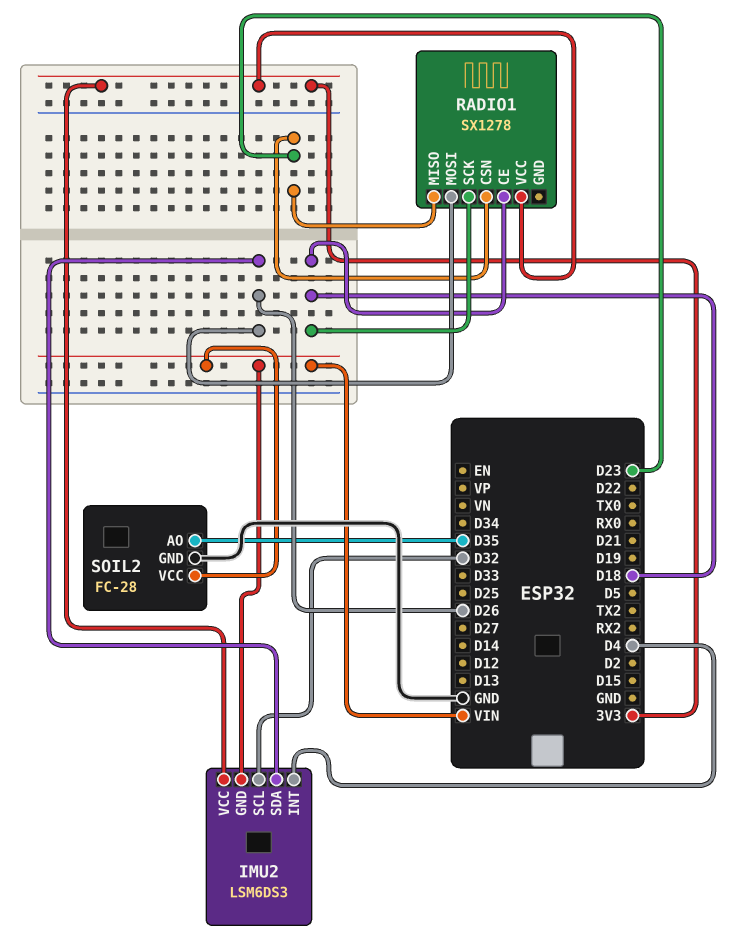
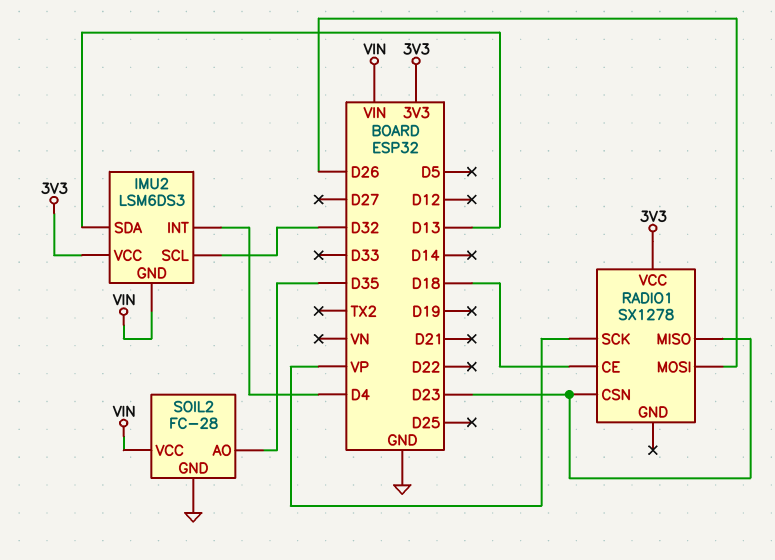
IMU2 pin SDA: D26 -> D13
RADIO1 pin SCK: D18 -> VP

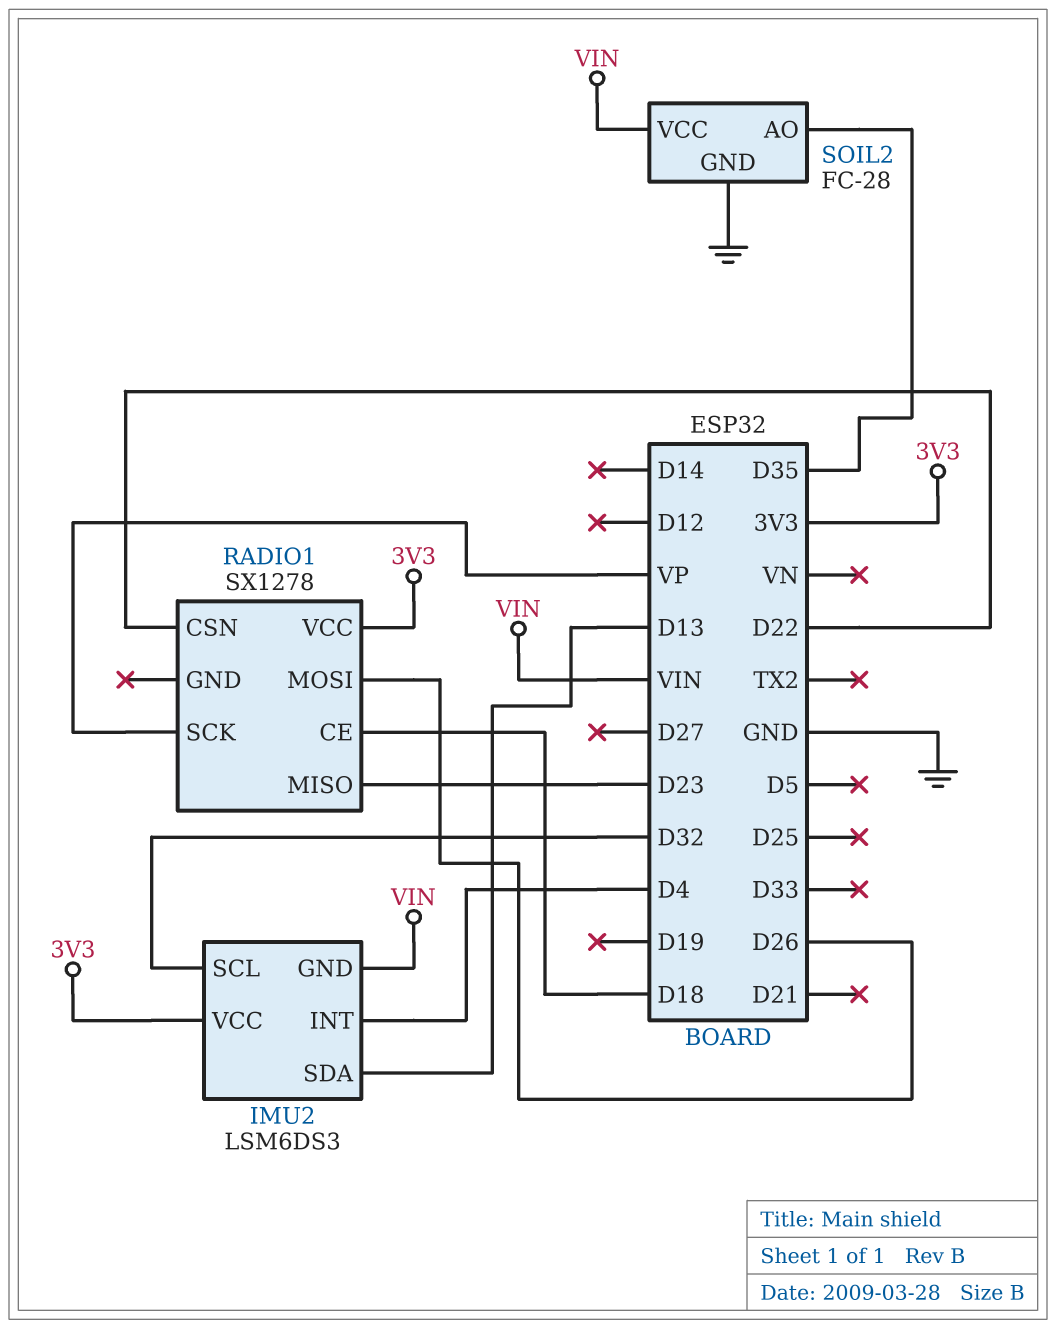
RADIO1 pin CSN: D23 -> D22

